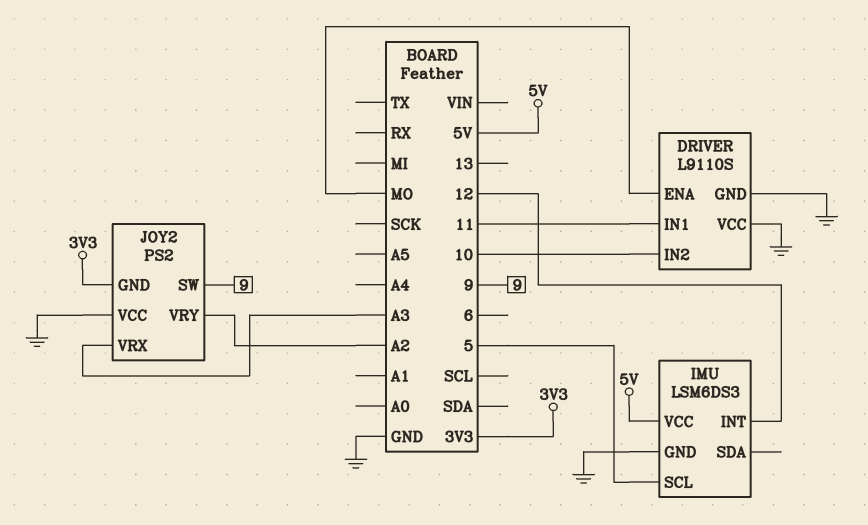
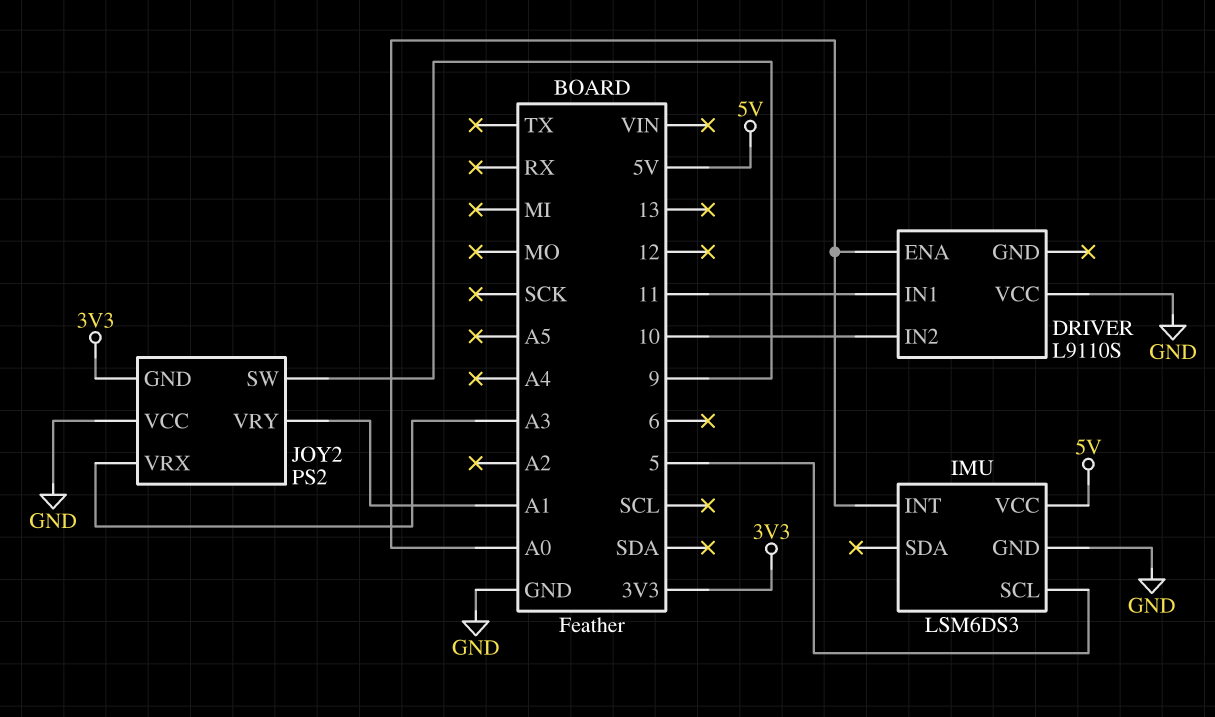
DRIVER pin ENA: MO -> A0
DRIVER pin GND: GND -> none
IMU pin INT: 12 -> A0
JOY2 pin VRY: A2 -> A1

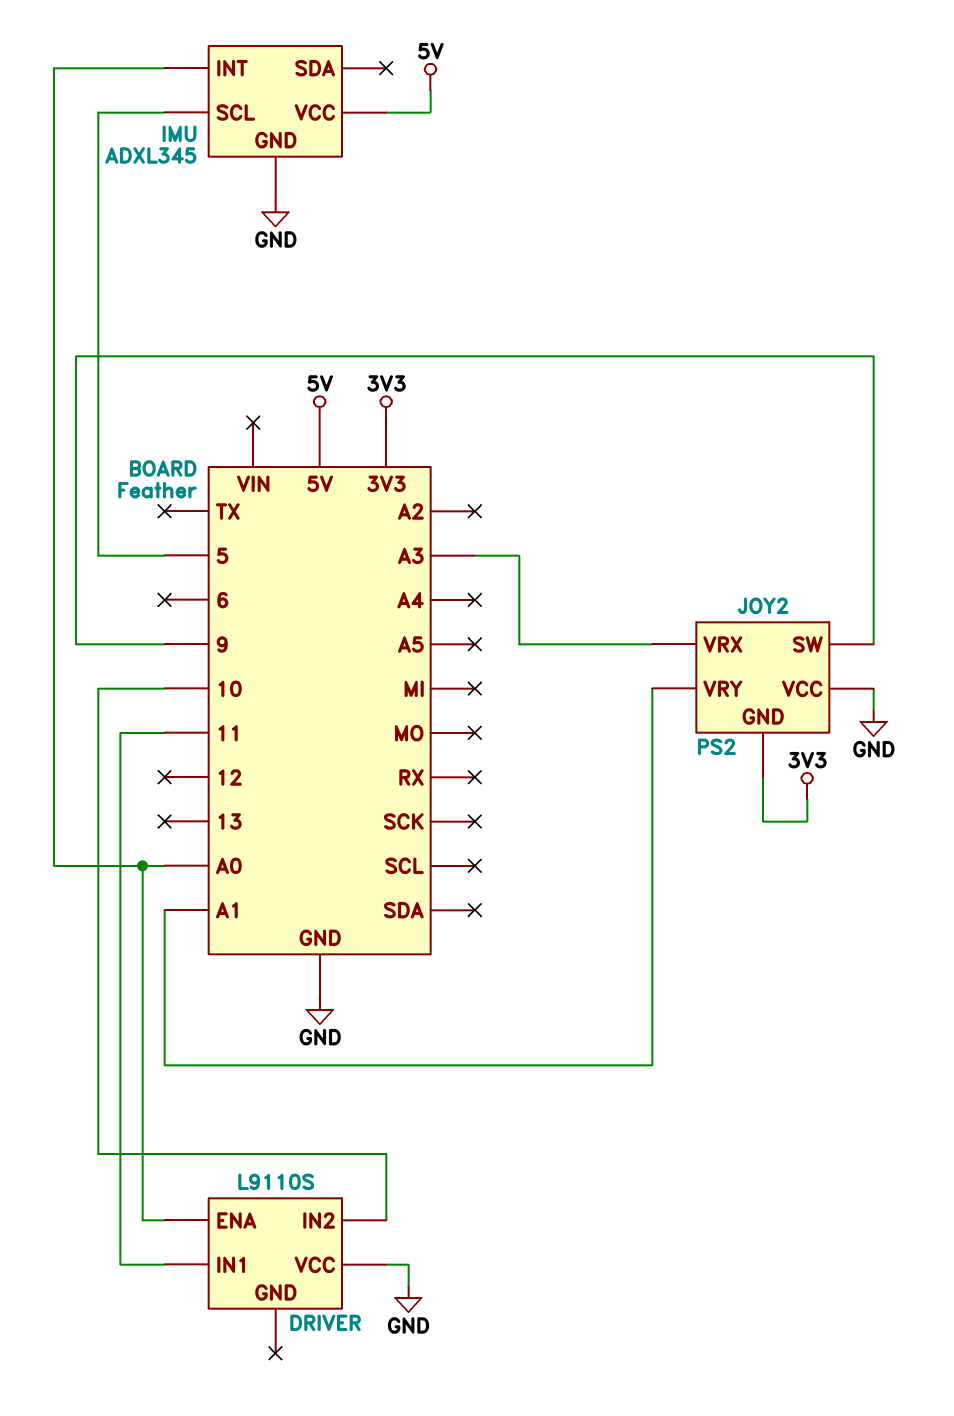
IMU: LSM6DS3 -> ADXL345

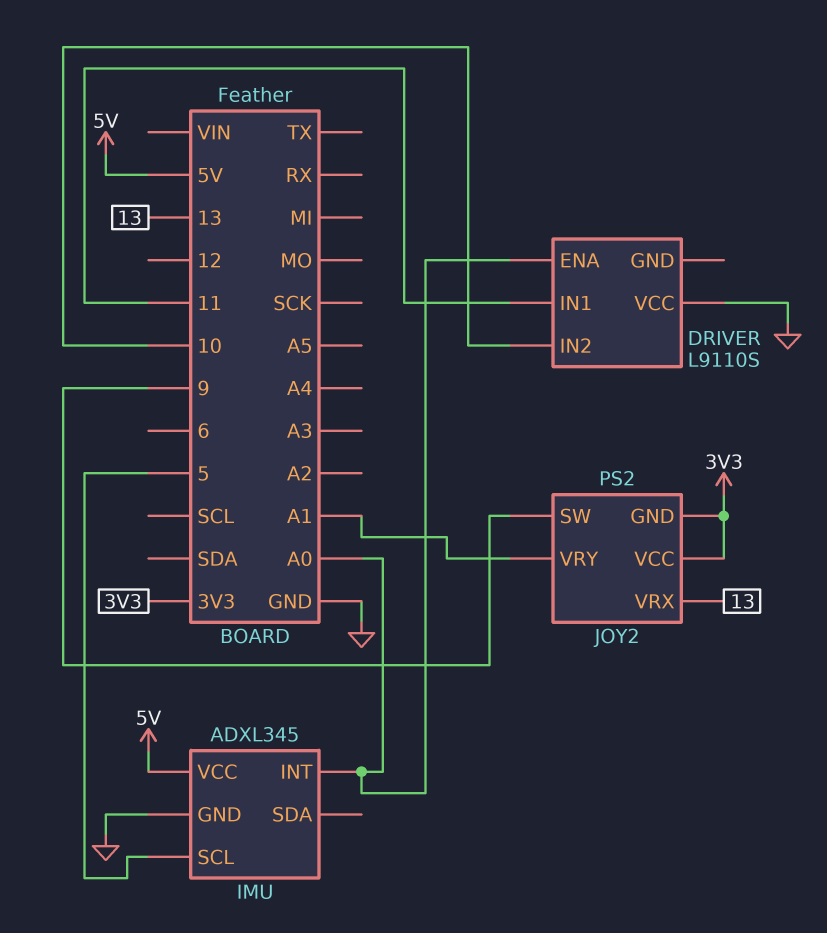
JOY2 pin VCC: GND -> 3V3
JOY2 pin VRX: A3 -> 13

